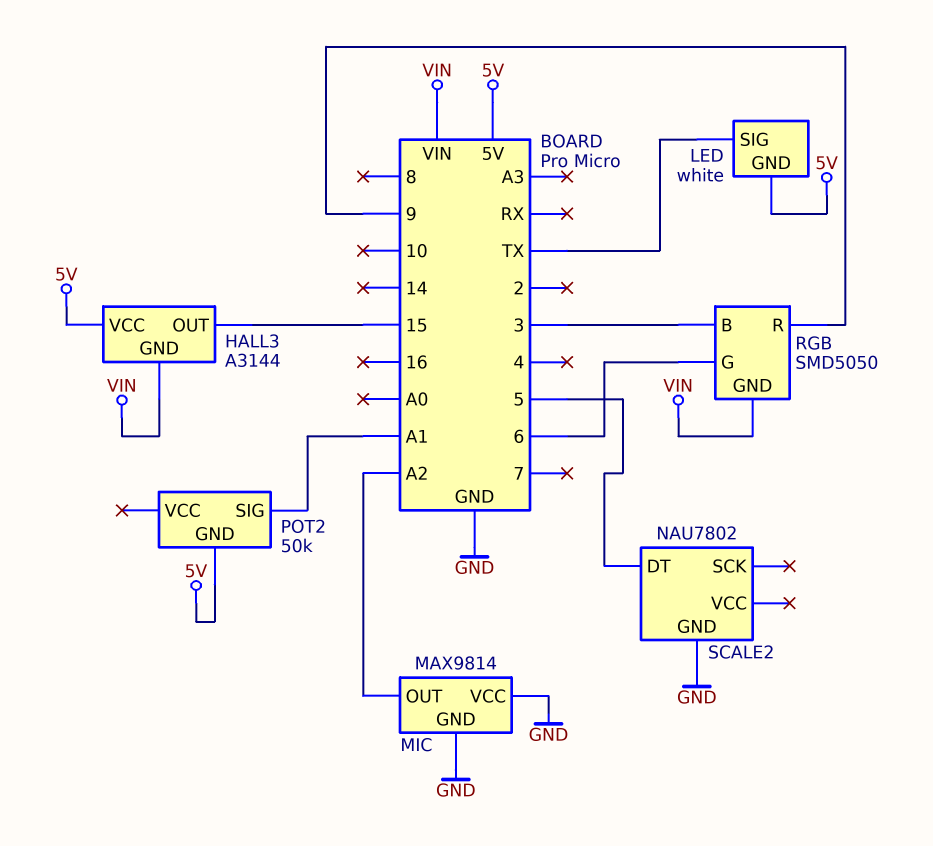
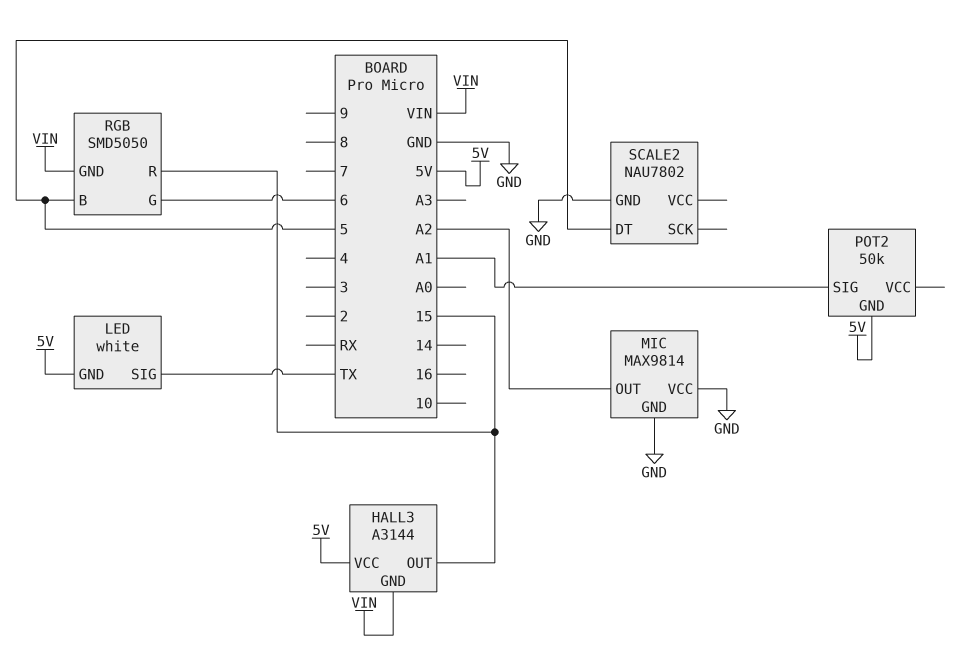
RGB pin B: 3 -> 5
RGB pin R: 9 -> 15

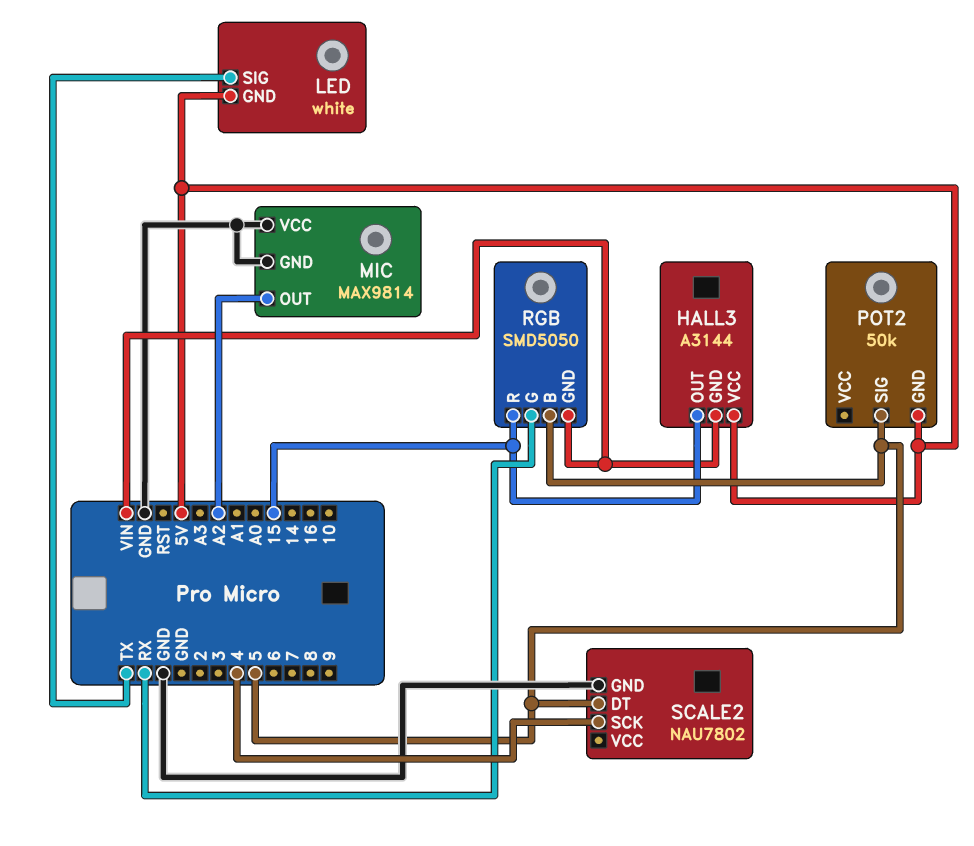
POT2 pin SIG: A1 -> 5
RGB pin G: 6 -> RX
SCALE2 pin SCK: none -> 4

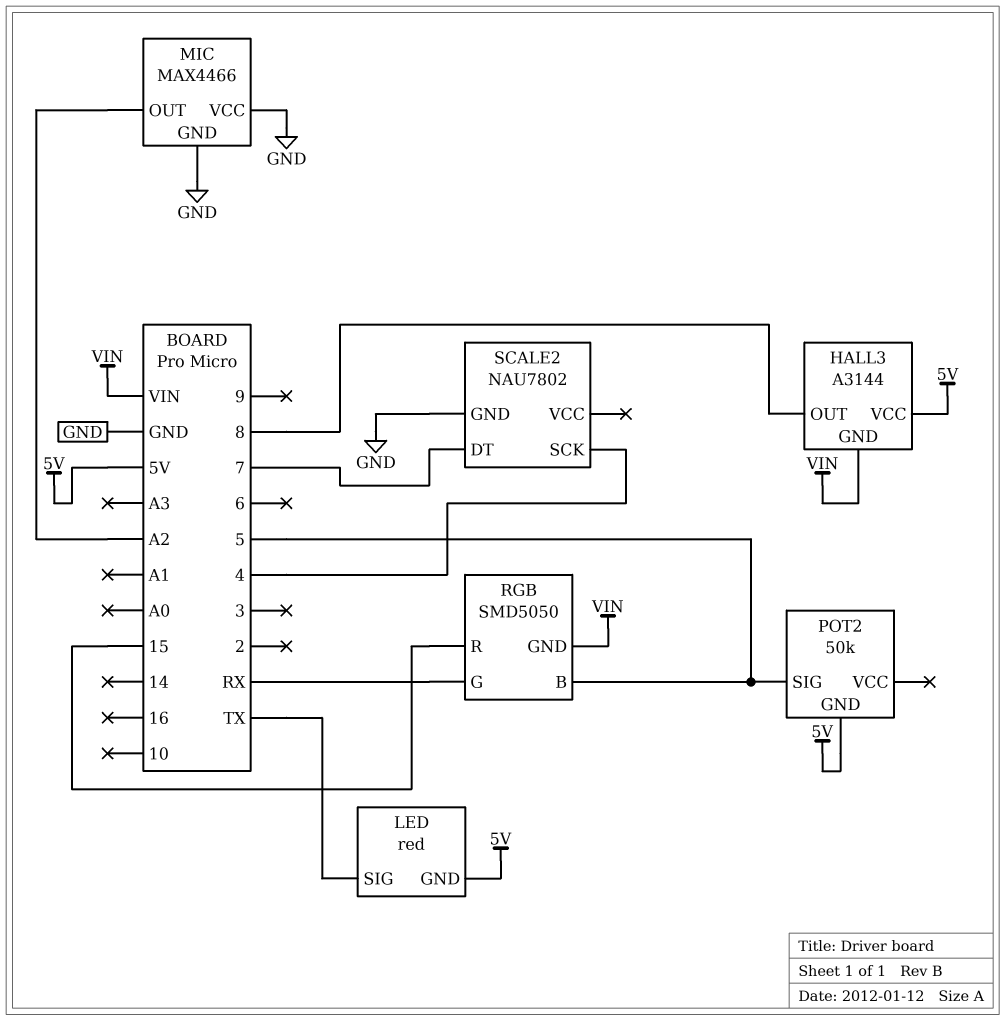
HALL3 pin OUT: 15 -> 8
LED: white -> red
MIC: MAX9814 -> MAX4466
SCALE2 pin DT: 5 -> 7

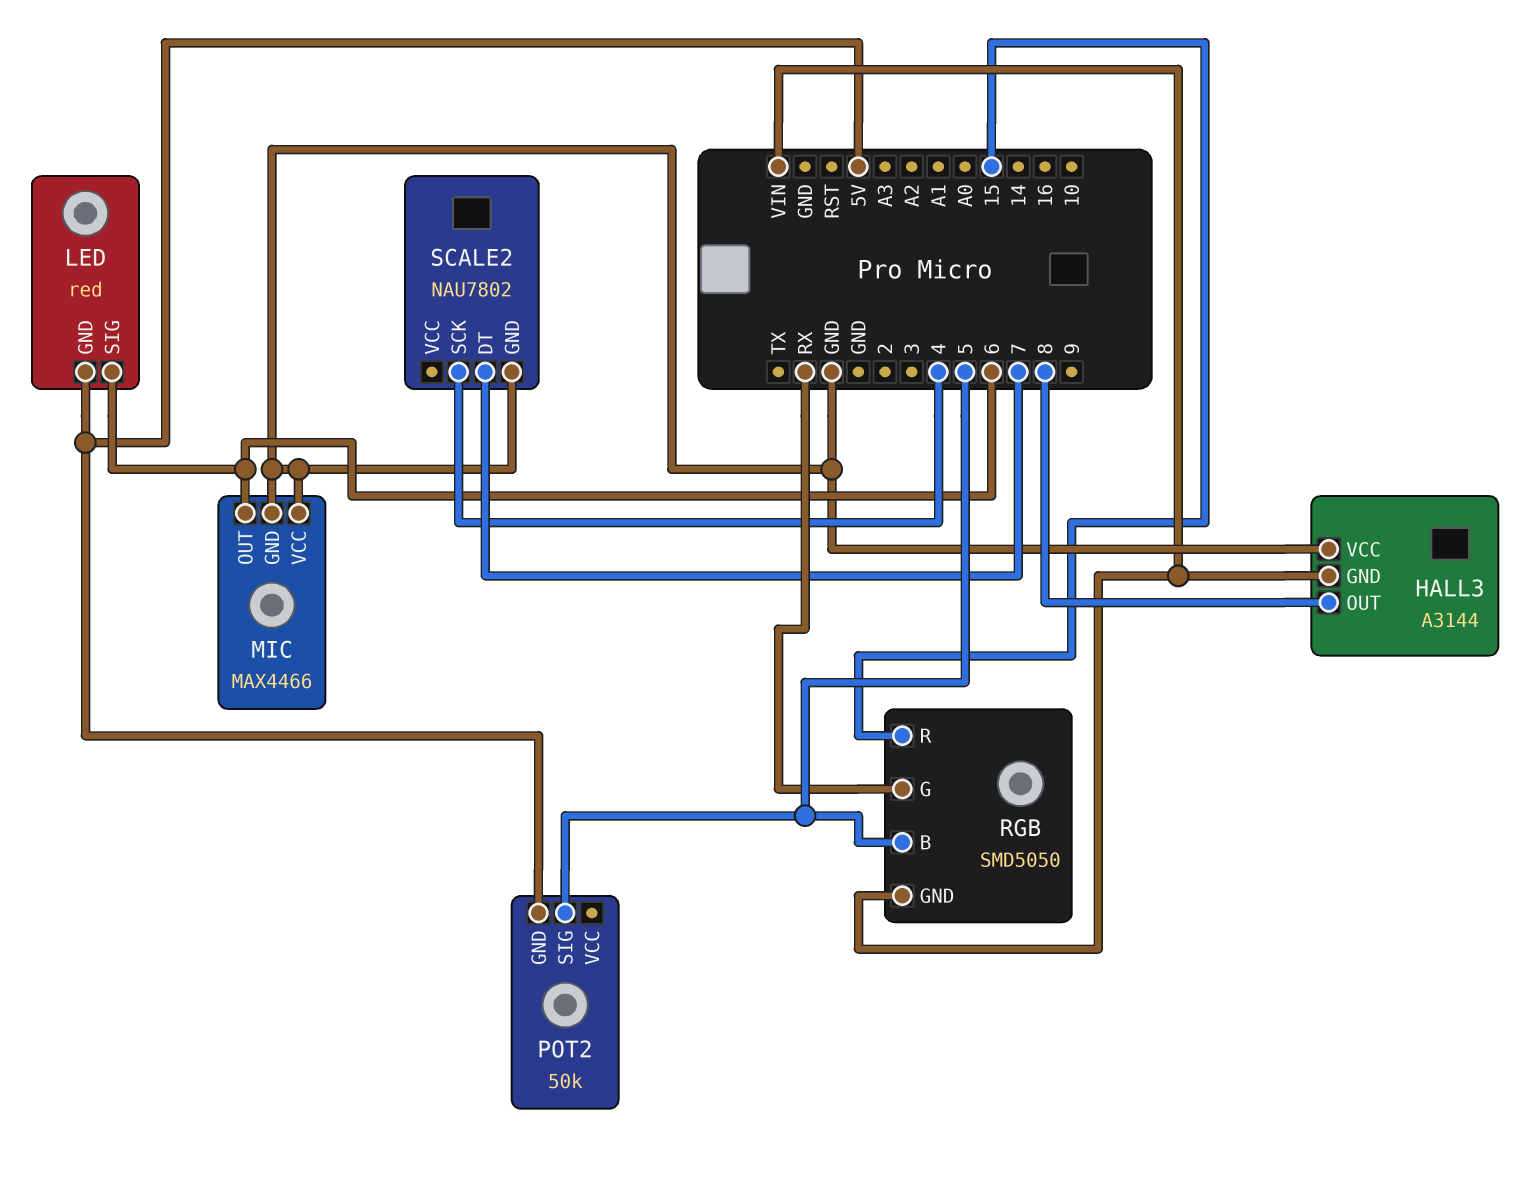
HALL3 pin VCC: 5V -> GND
LED pin SIG: TX -> 6
MIC pin OUT: A2 -> 6

